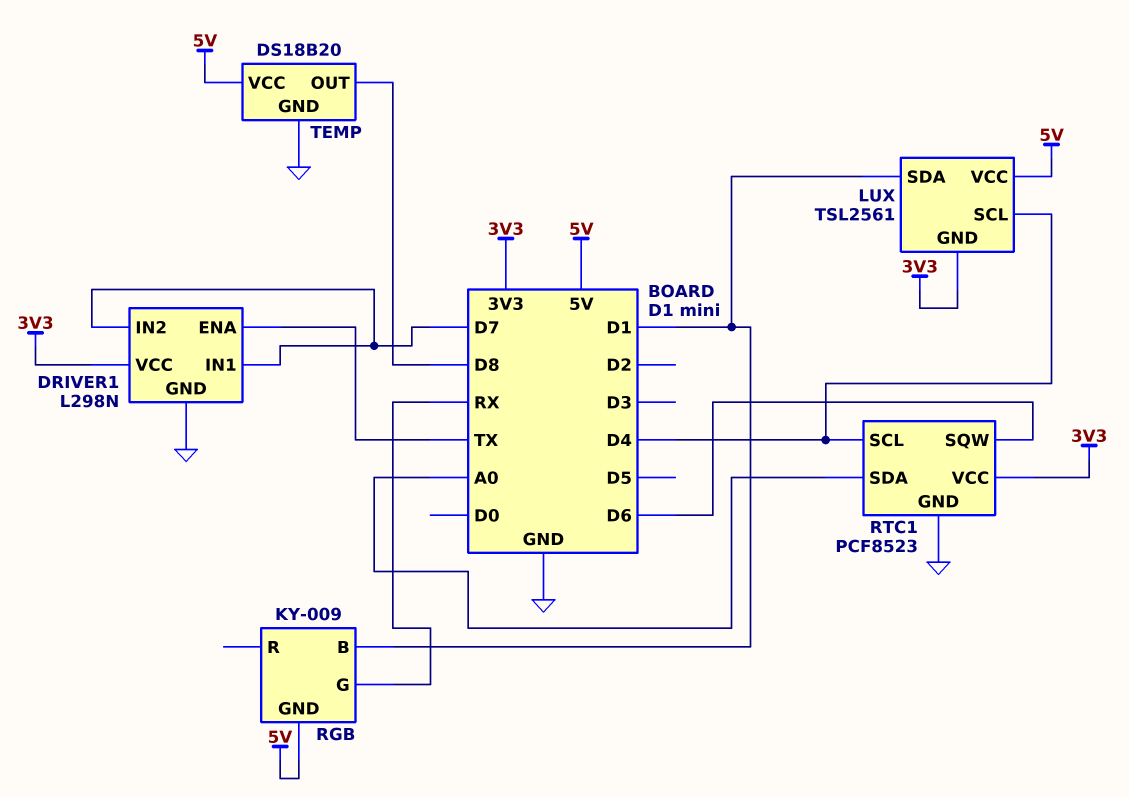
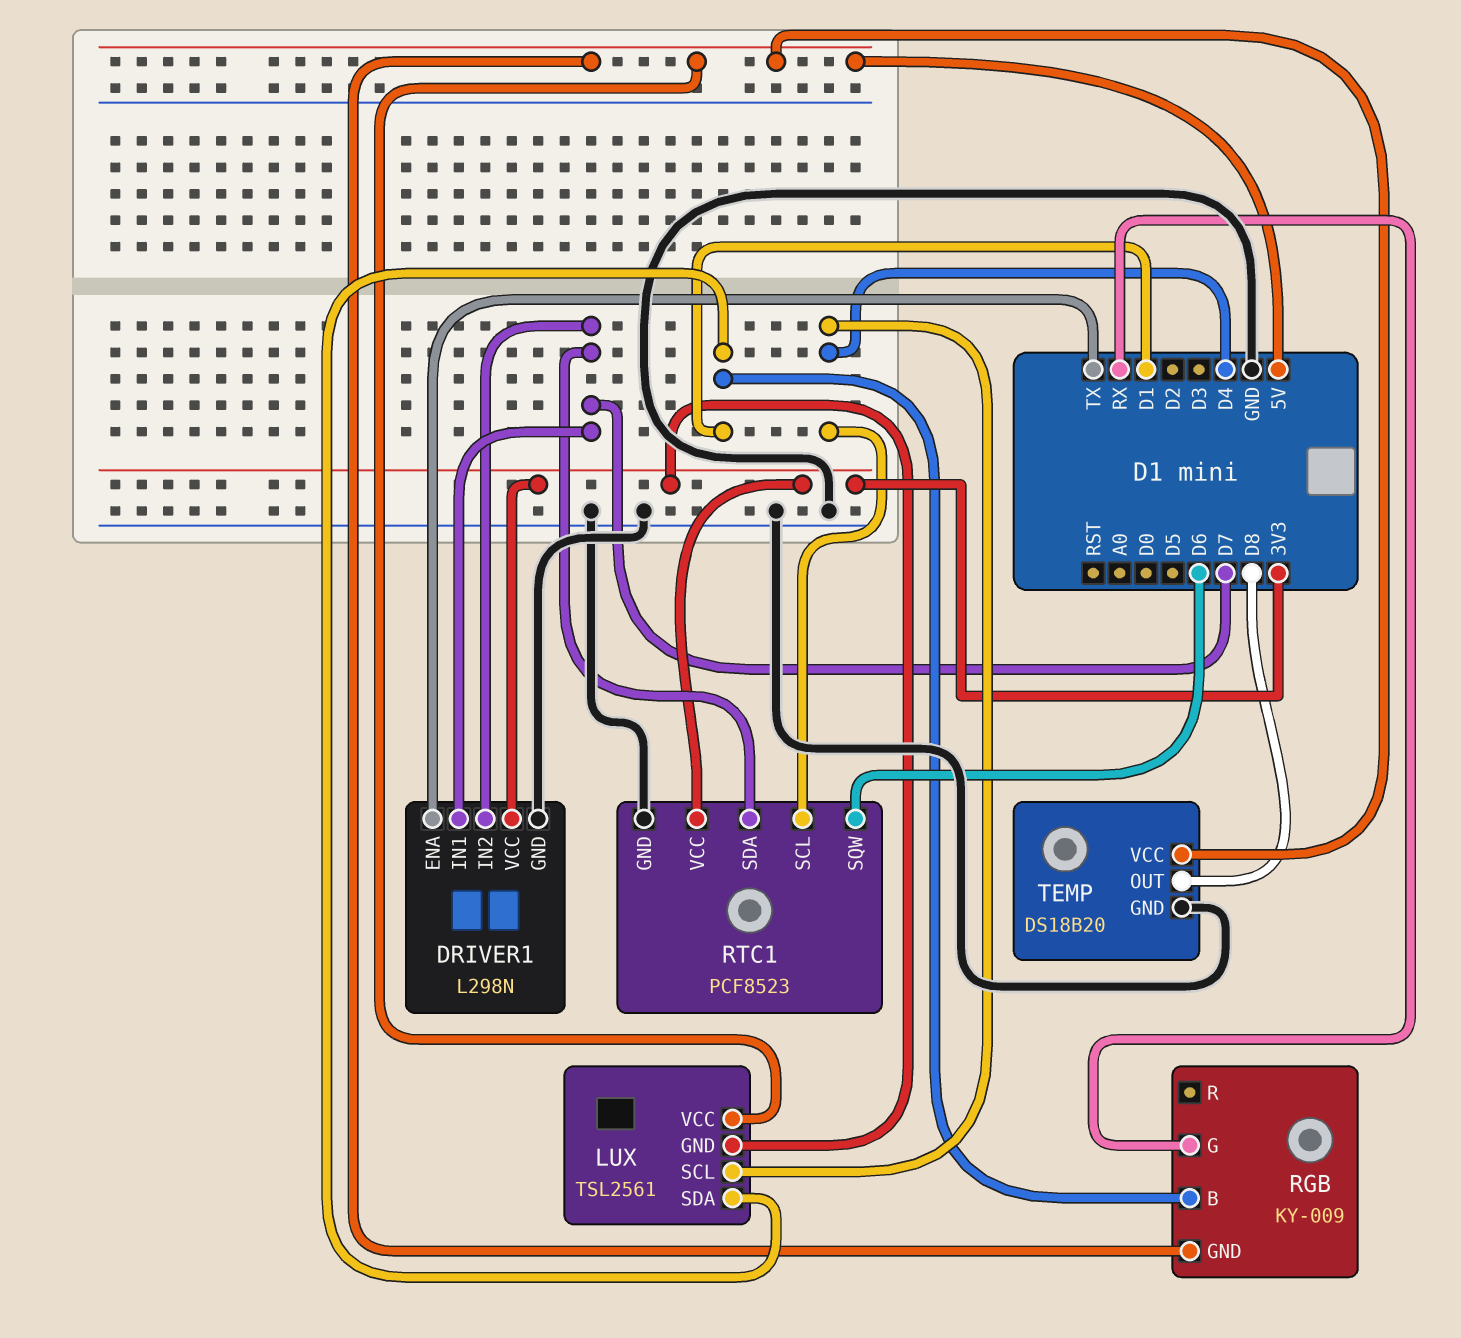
RTC1 pin SDA: A0 -> D7

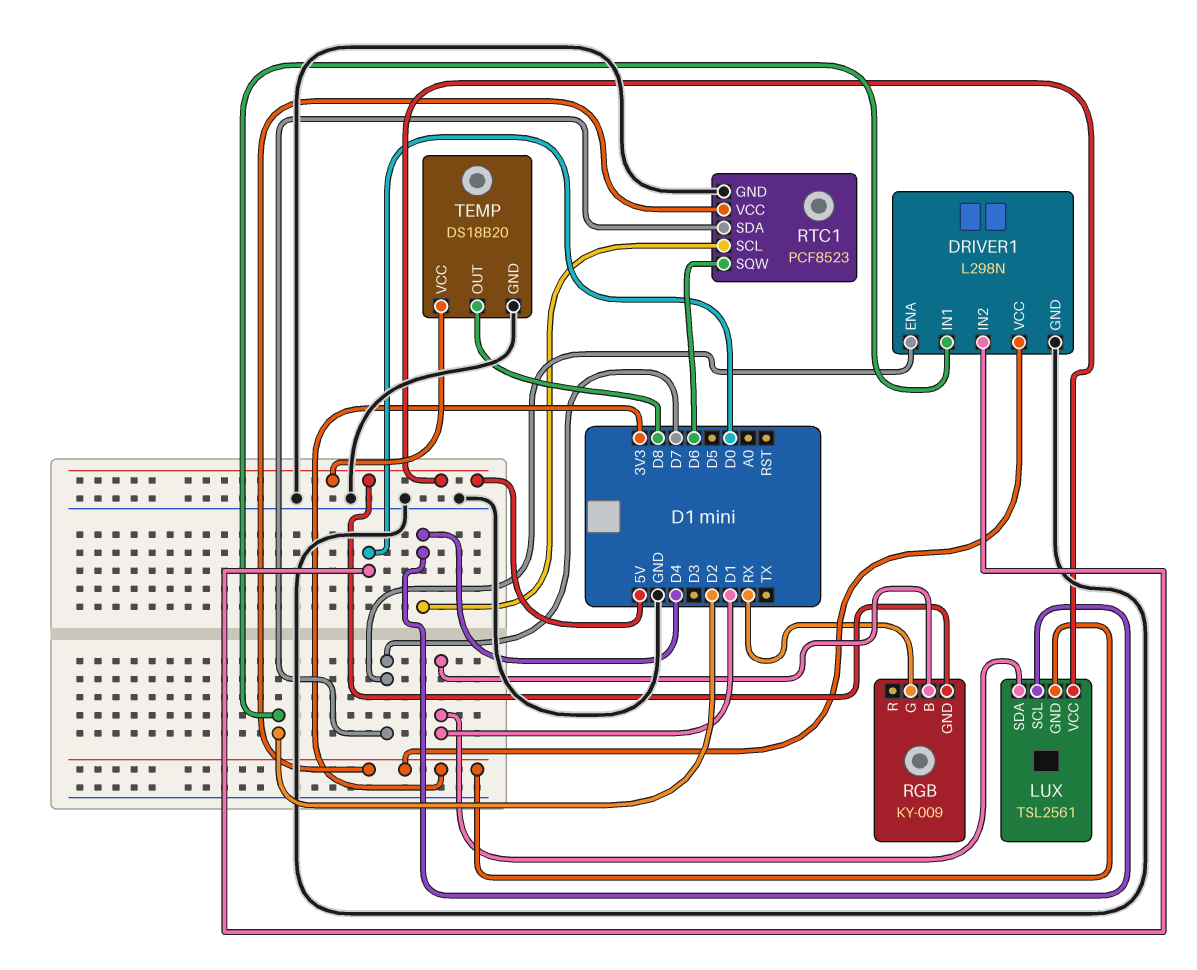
DRIVER1 pin ENA: TX -> D7
DRIVER1 pin IN1: D7 -> D2
DRIVER1 pin IN2: D7 -> D0

